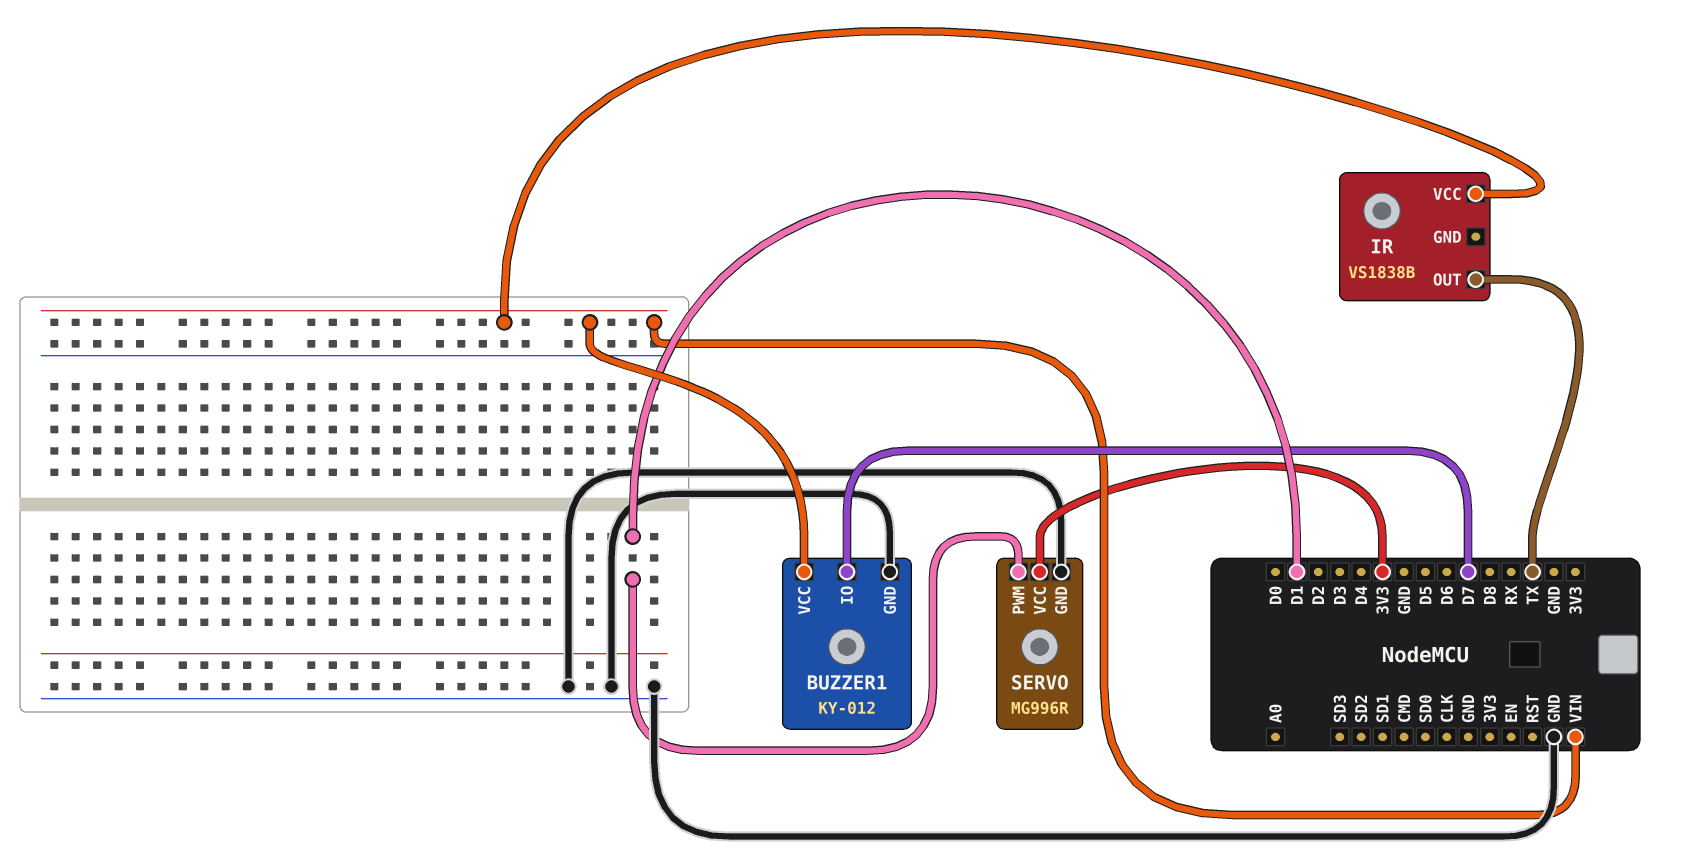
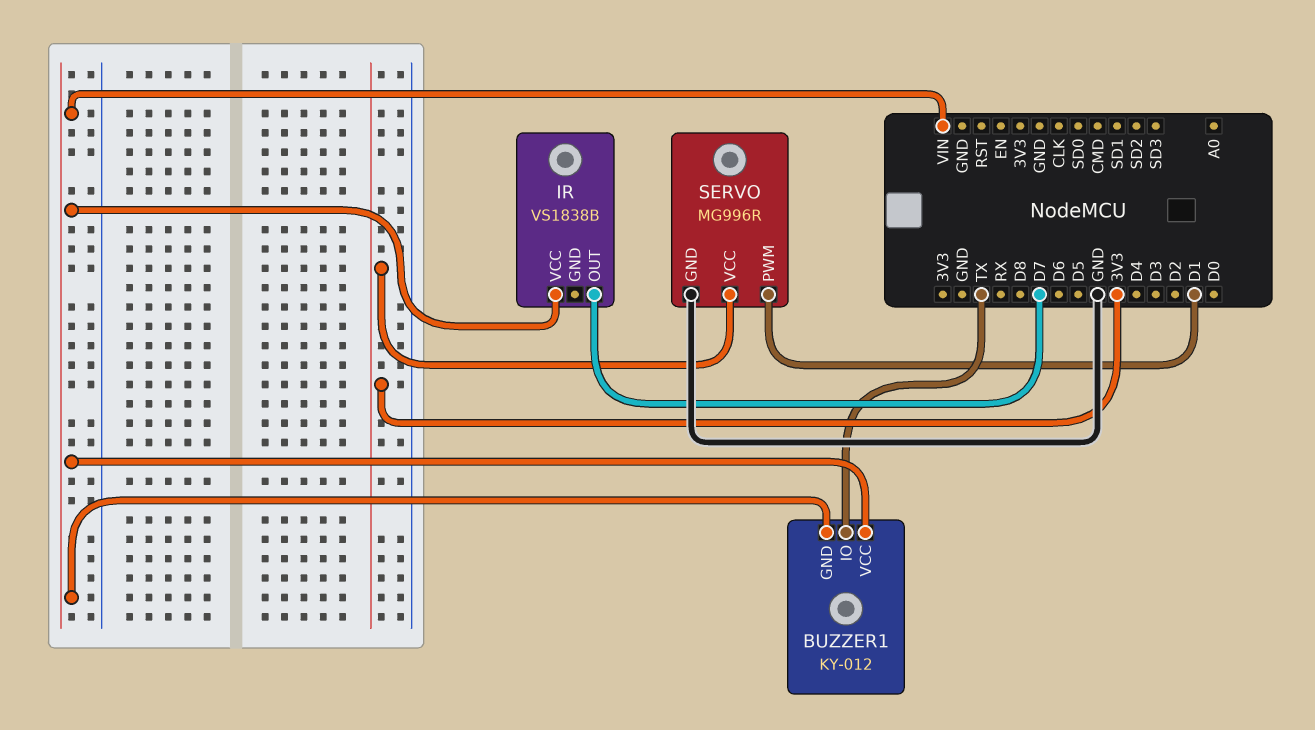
BUZZER1 pin GND: GND -> VIN
BUZZER1 pin IO: D7 -> TX
IR pin OUT: TX -> D7

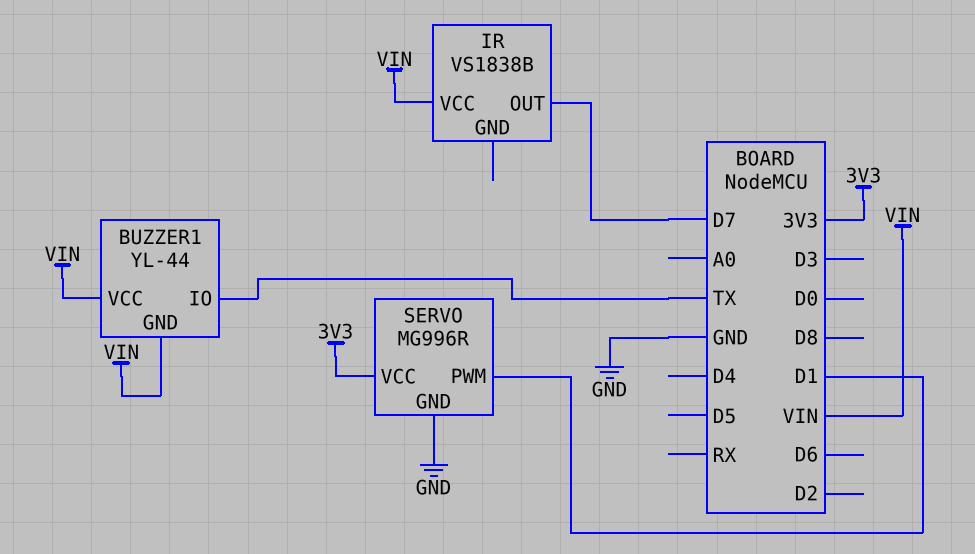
BUZZER1: KY-012 -> YL-44

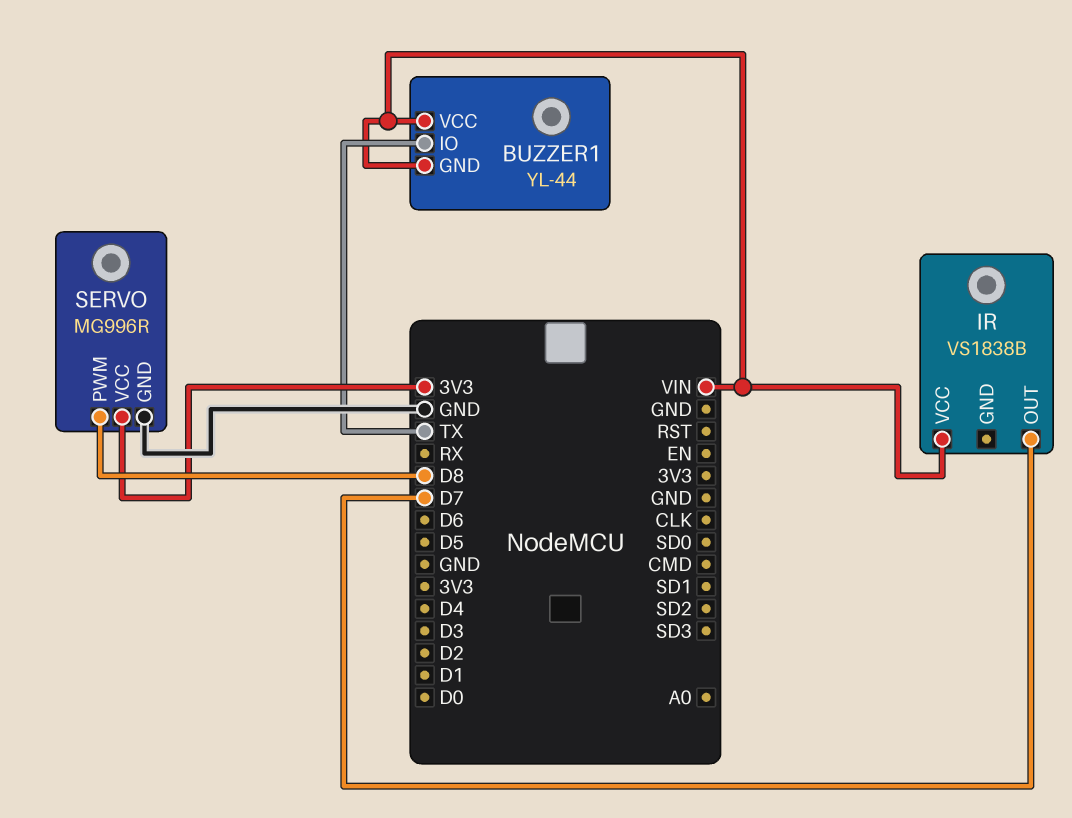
SERVO pin PWM: D1 -> D8

